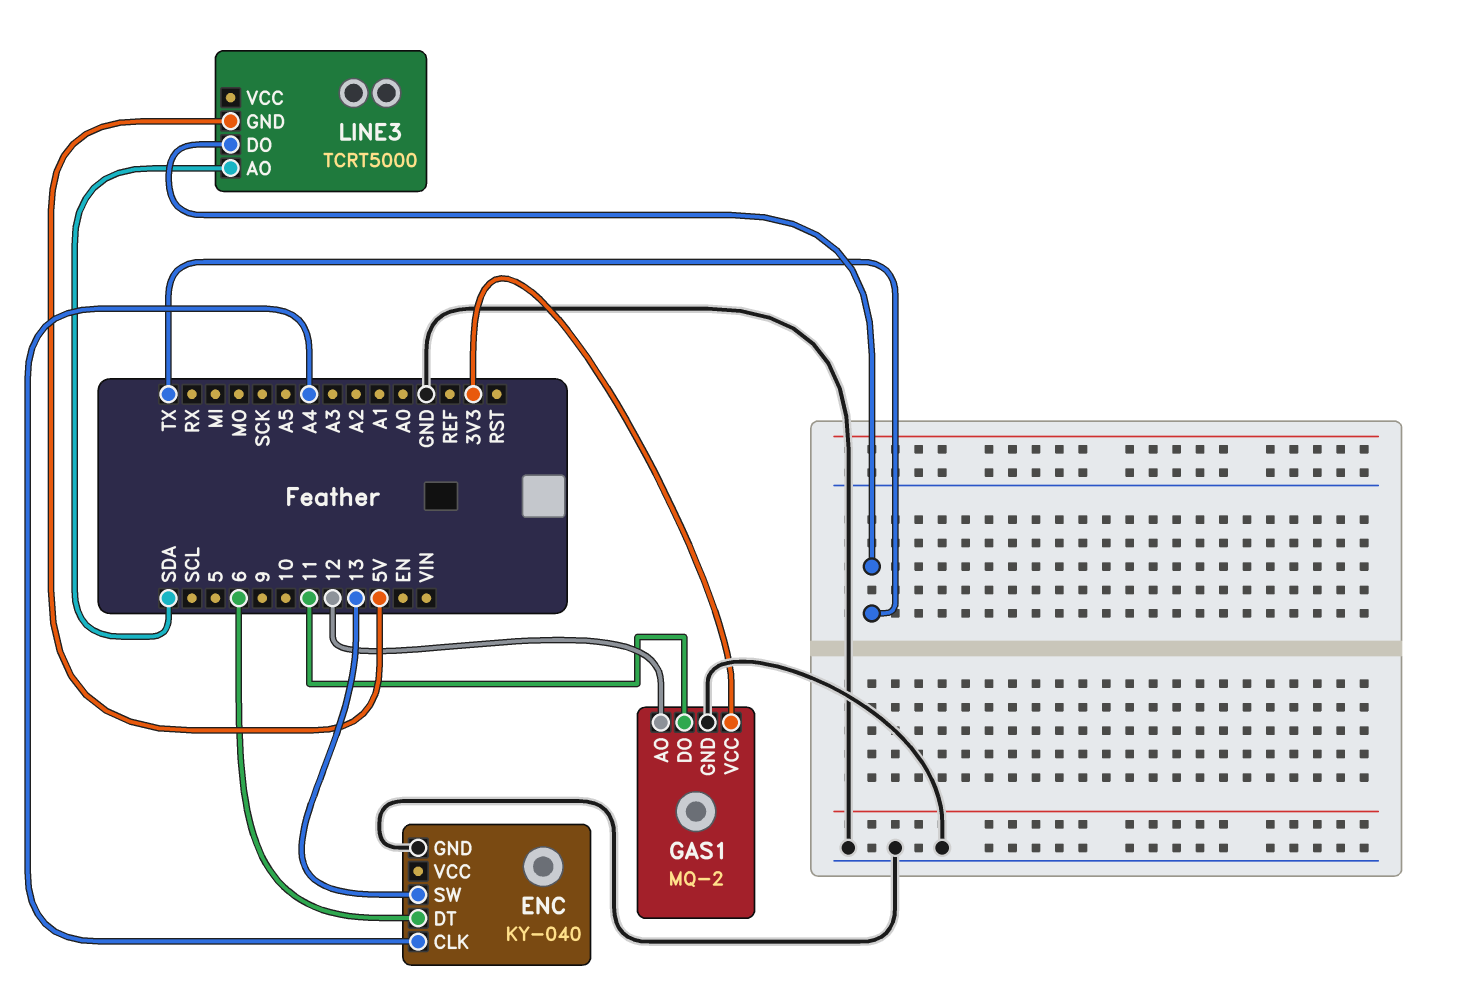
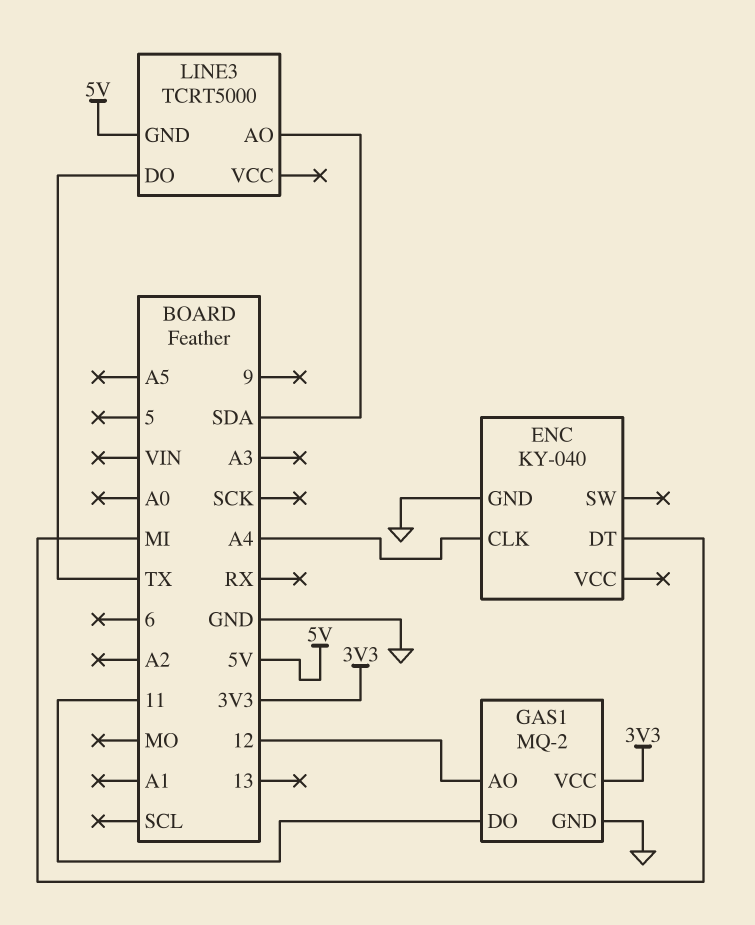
ENC pin DT: 6 -> MI
ENC pin SW: 13 -> none

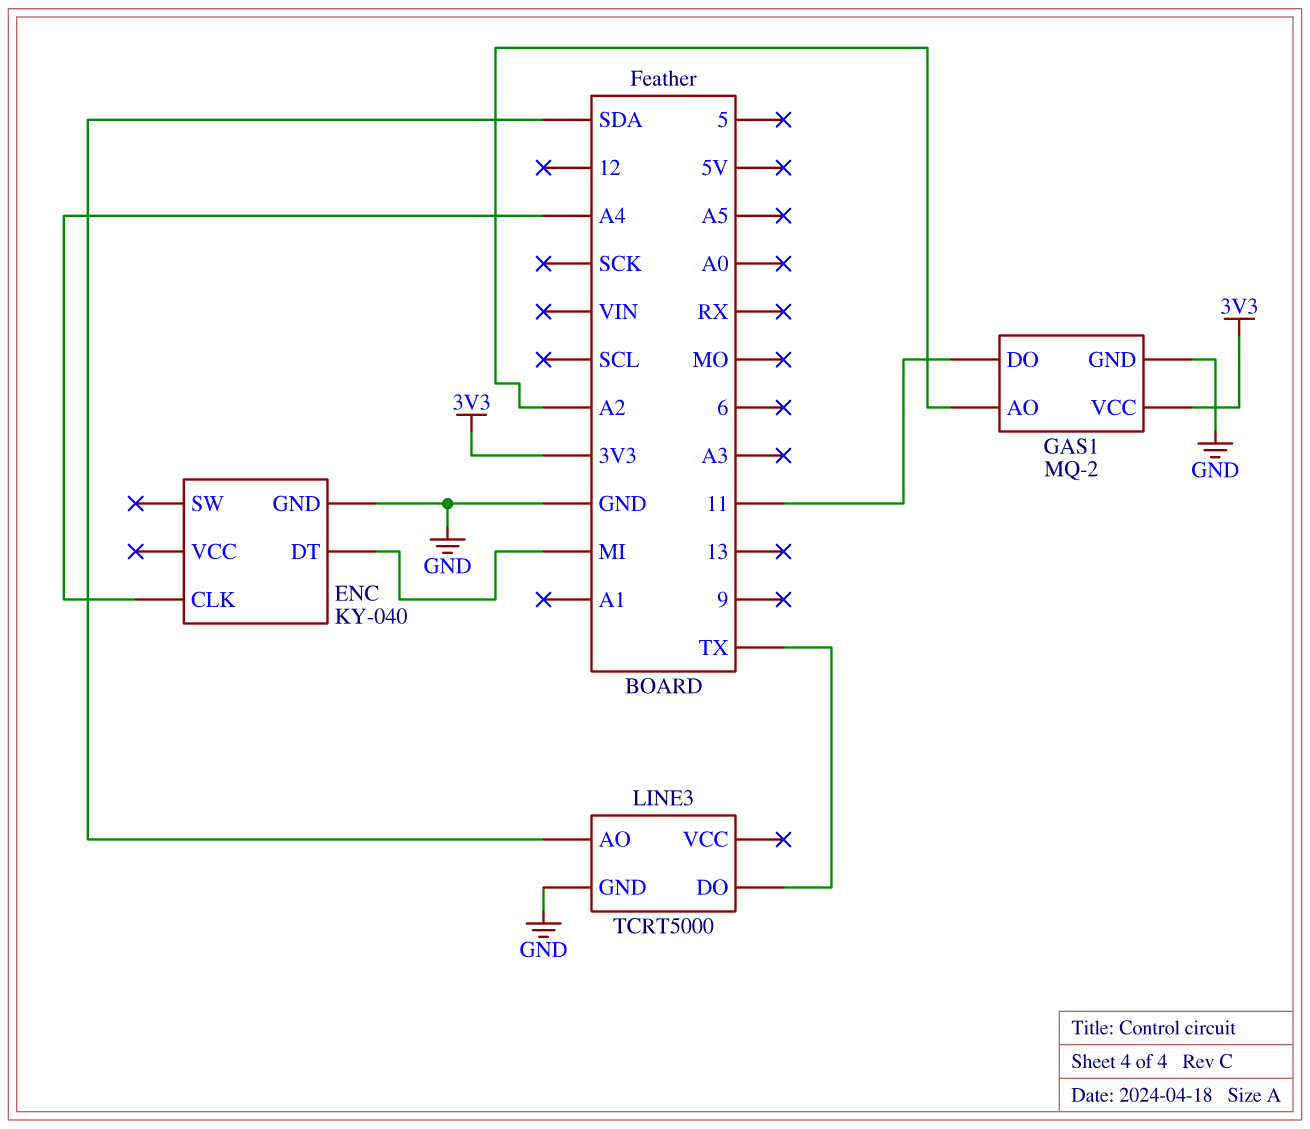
GAS1 pin AO: 12 -> A2
LINE3 pin GND: 5V -> GND

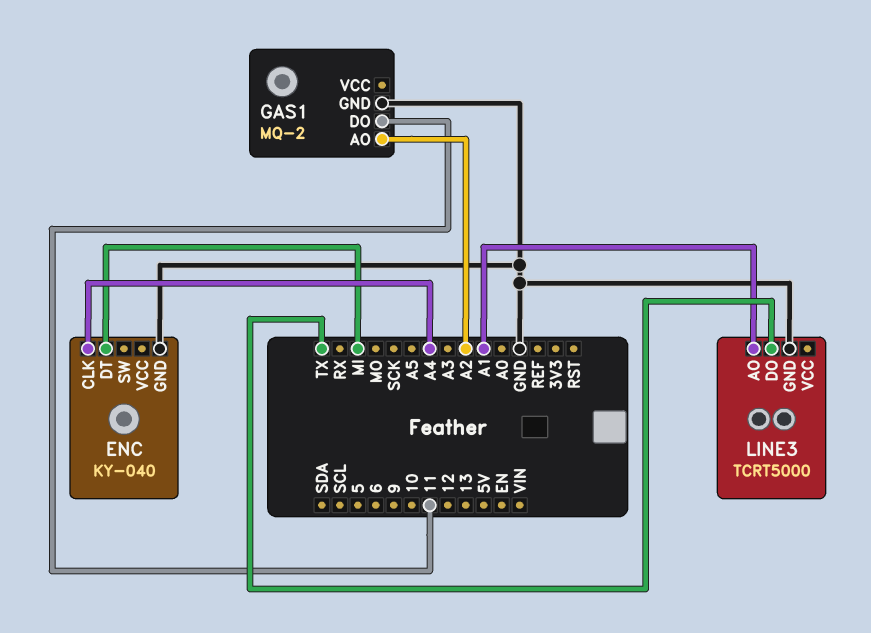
GAS1 pin VCC: 3V3 -> none
LINE3 pin AO: SDA -> A1

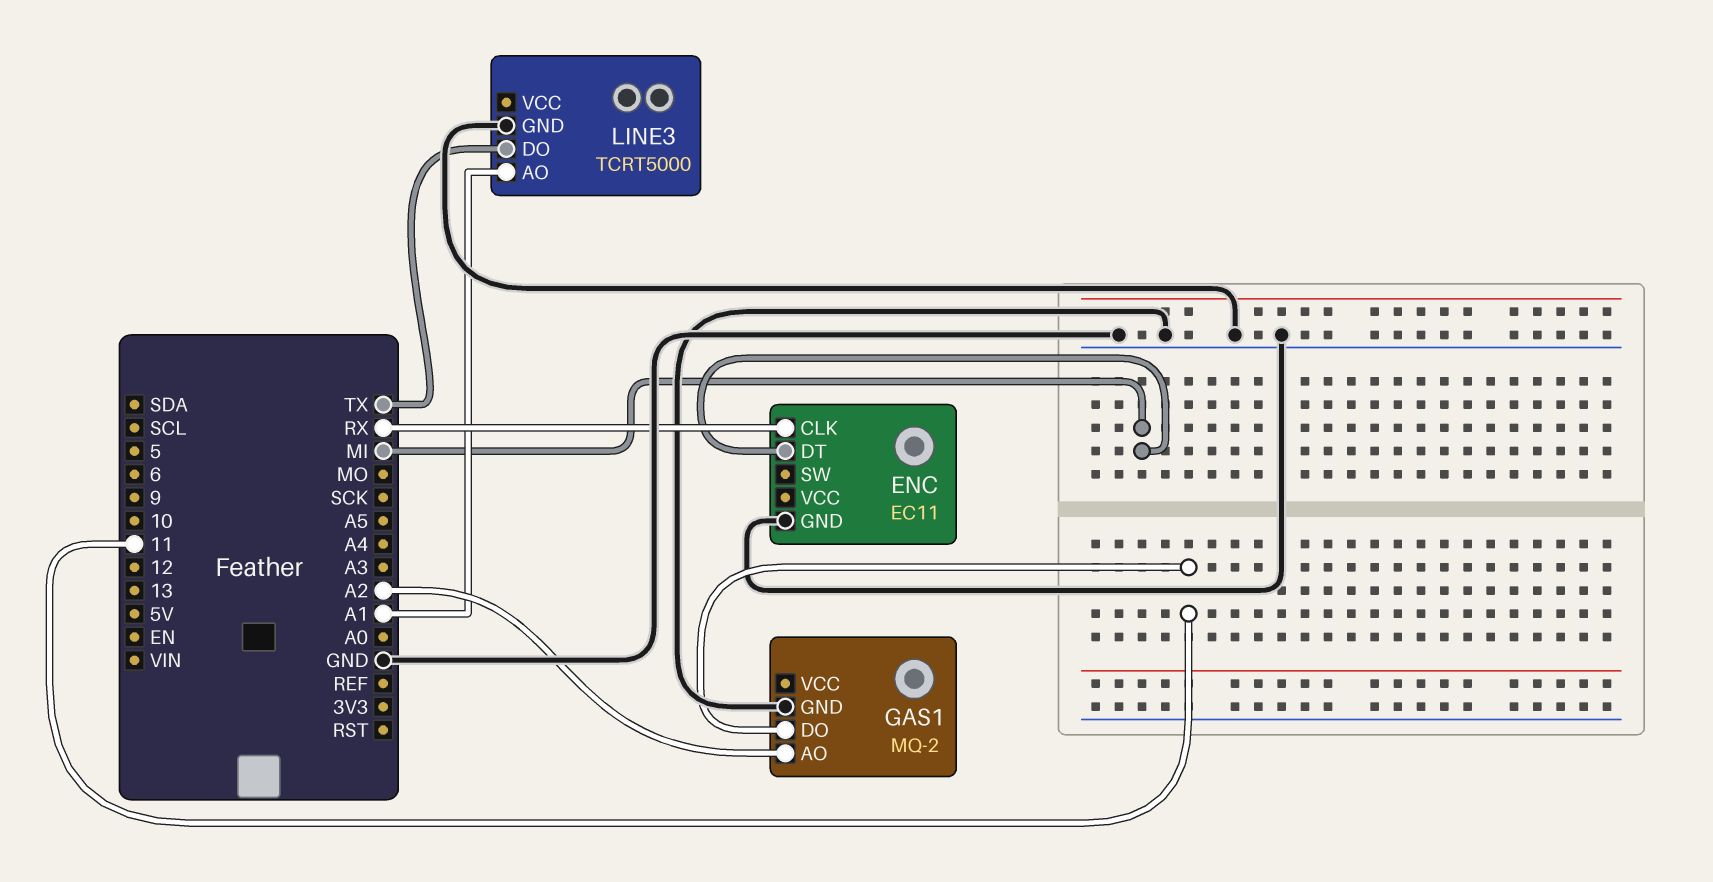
ENC: KY-040 -> EC11
ENC pin CLK: A4 -> RX

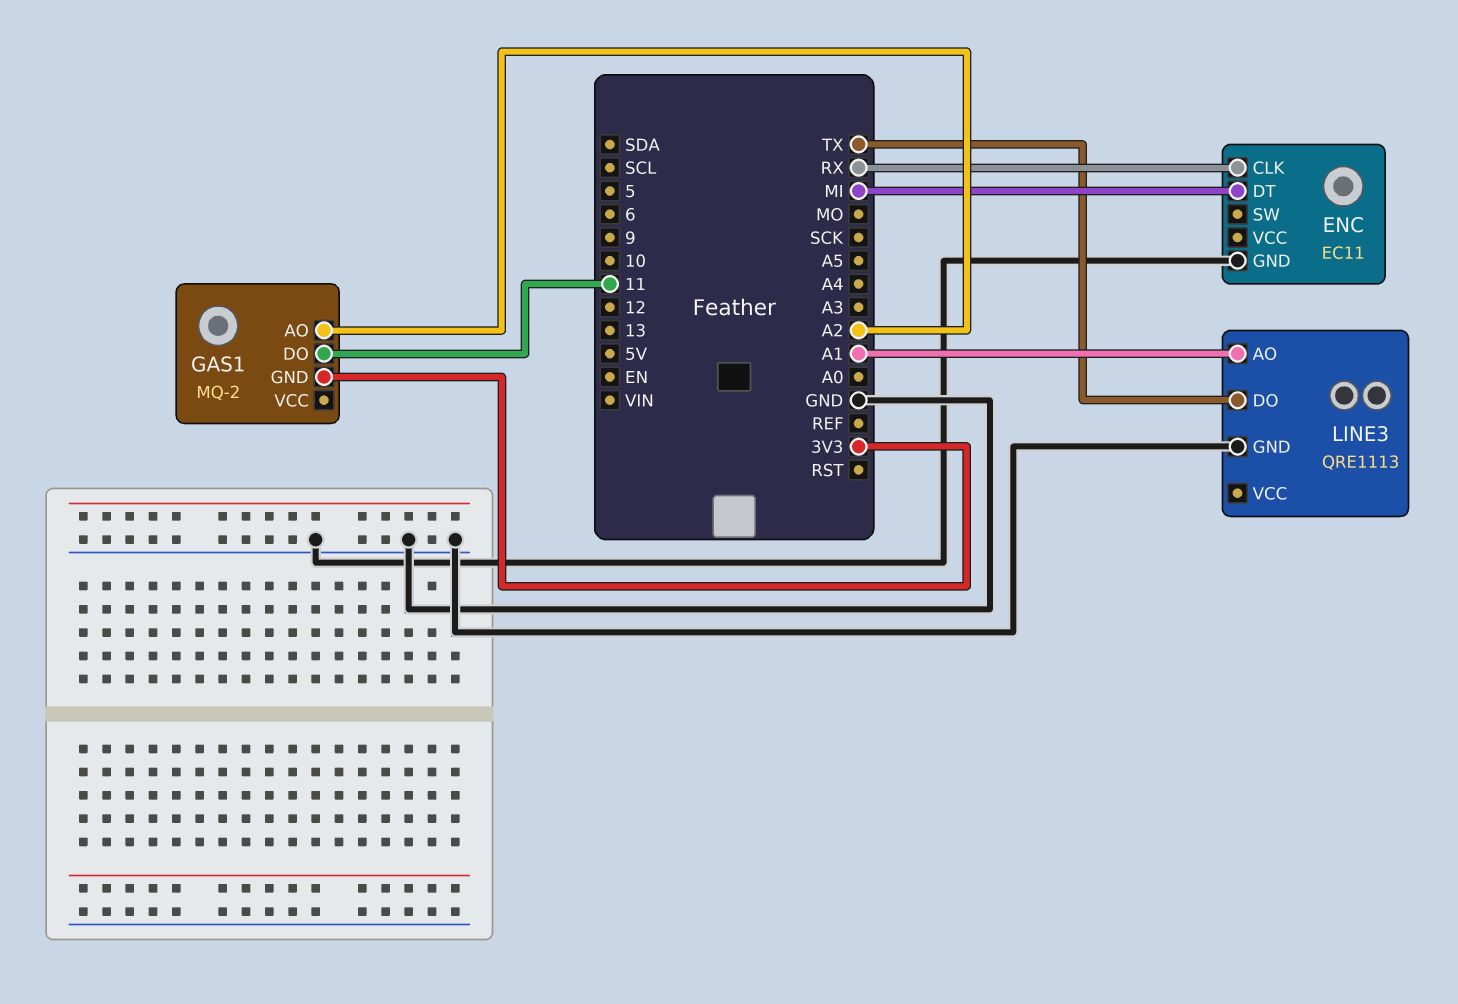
GAS1 pin GND: GND -> 3V3
LINE3: TCRT5000 -> QRE1113

